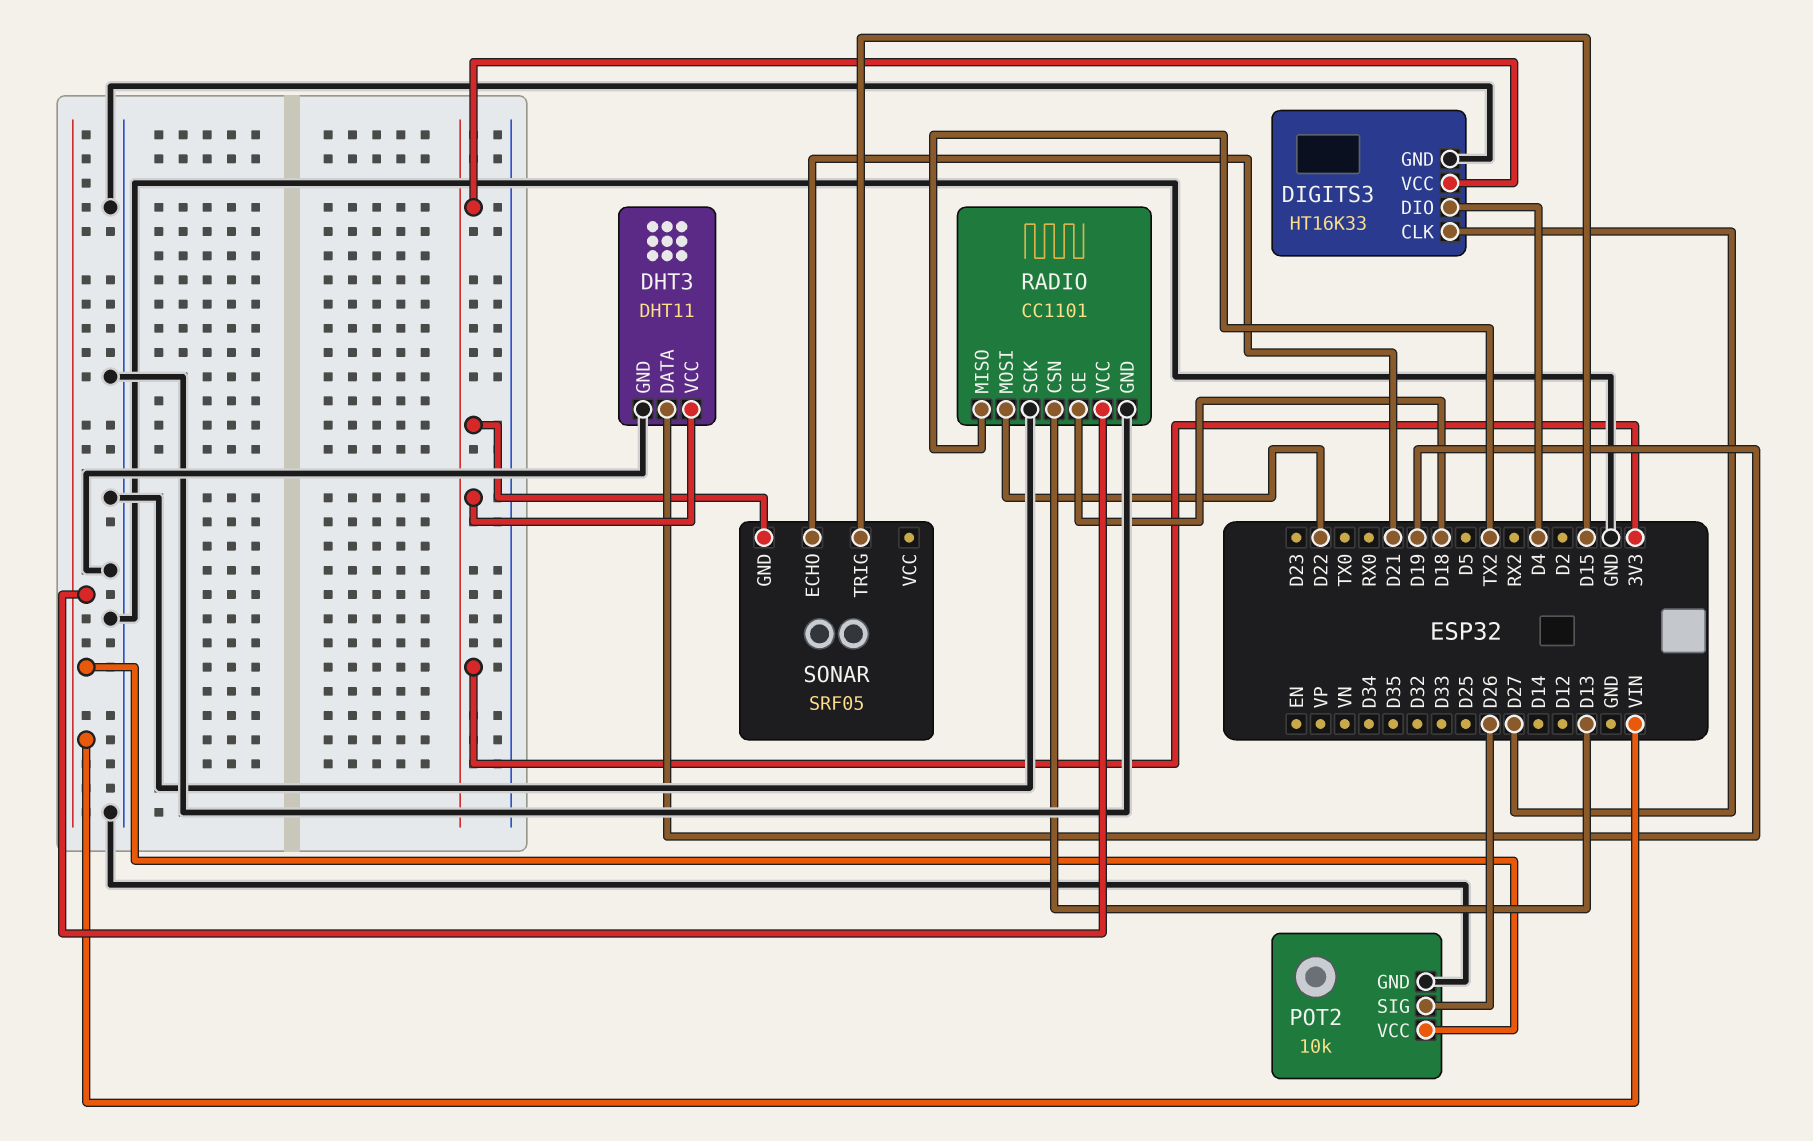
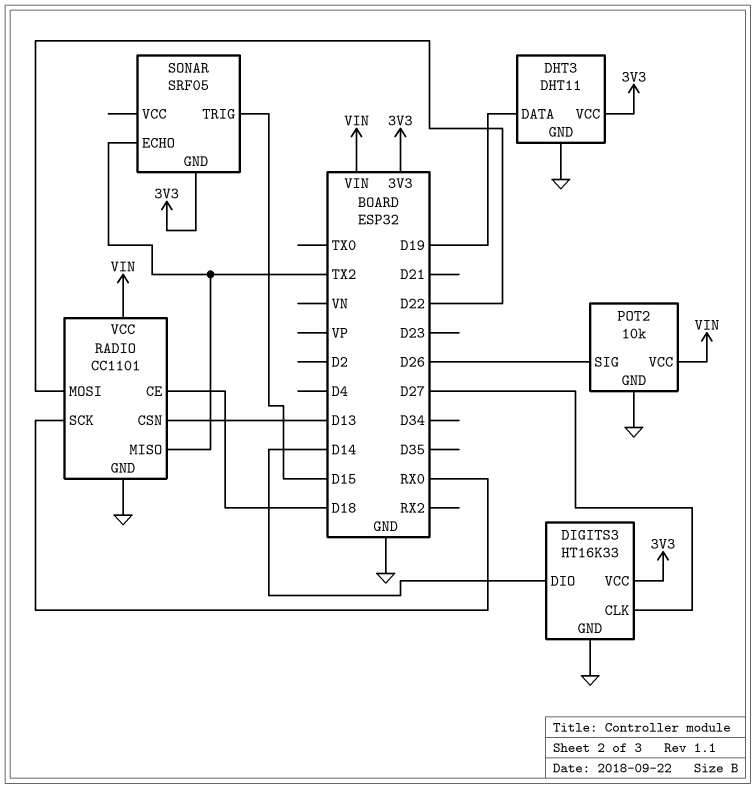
DIGITS3 pin DIO: D4 -> D14
RADIO pin SCK: GND -> RX0
SONAR pin ECHO: D21 -> TX2

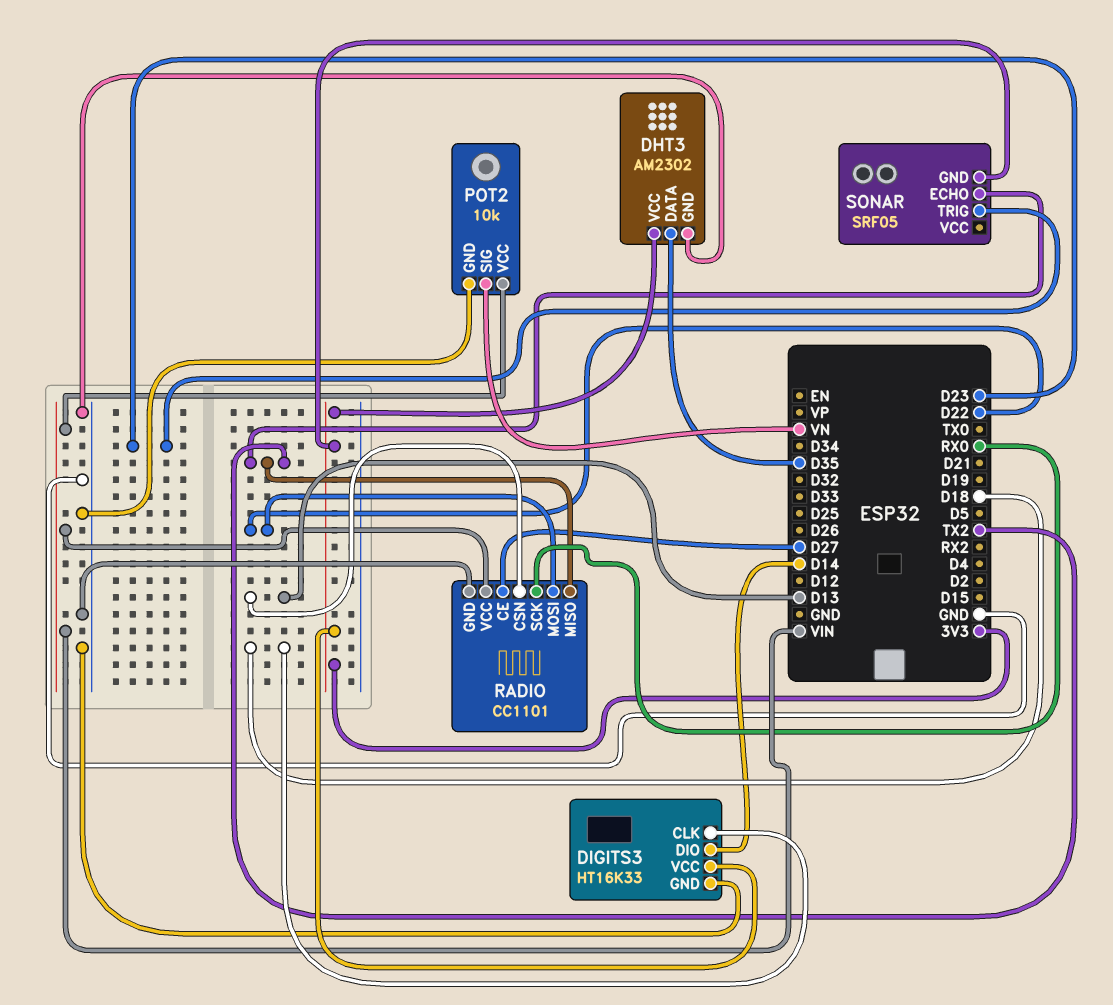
DHT3: DHT11 -> AM2302
DHT3 pin DATA: D19 -> D35
DIGITS3 pin CLK: D27 -> D18
POT2 pin SIG: D26 -> VN
RADIO pin CE: D18 -> D27
SONAR pin TRIG: D15 -> D23

